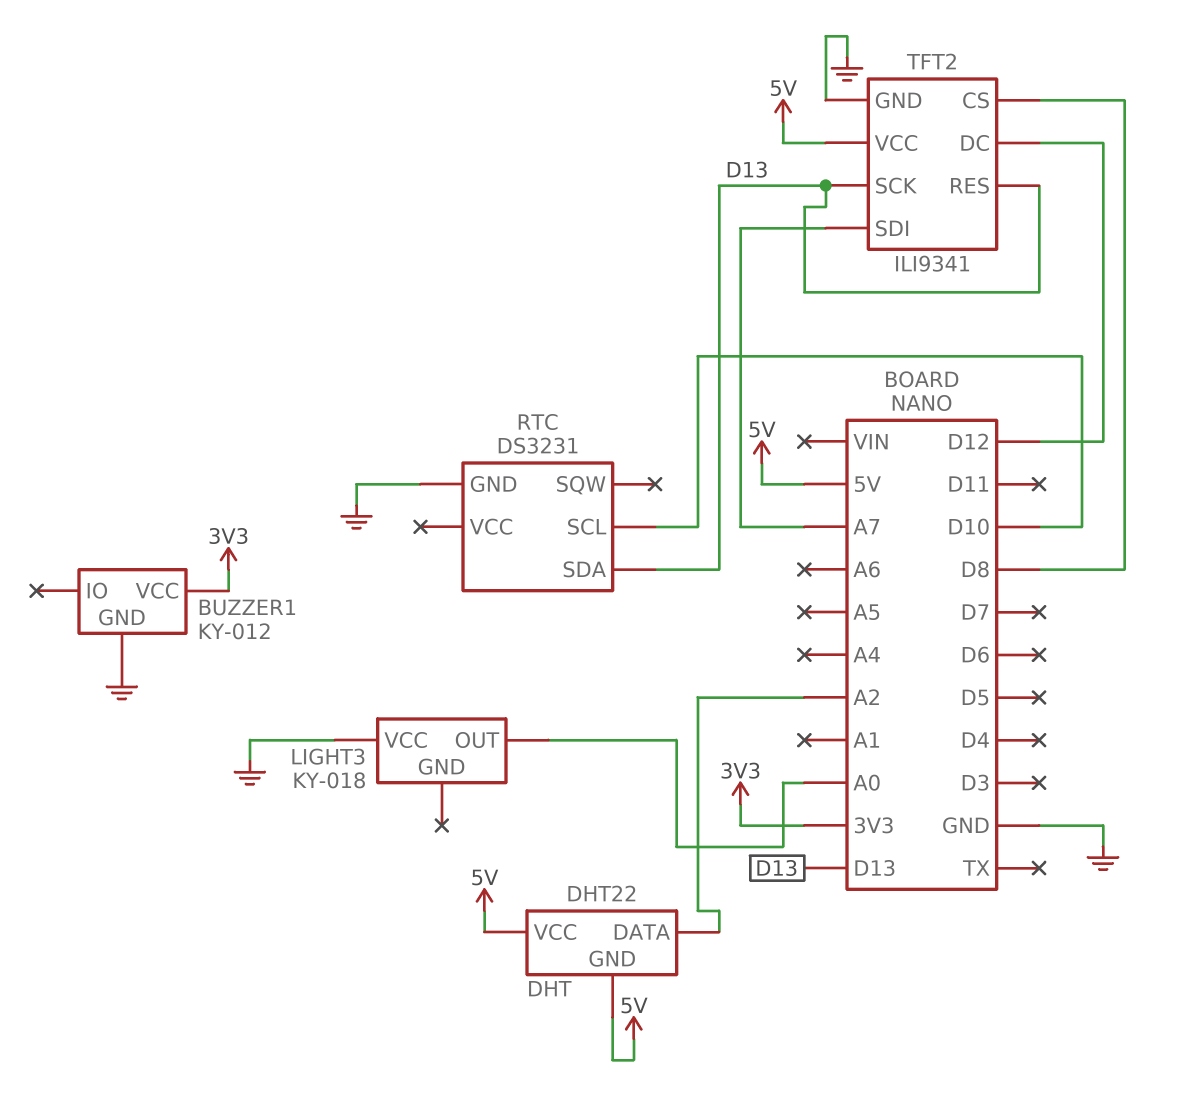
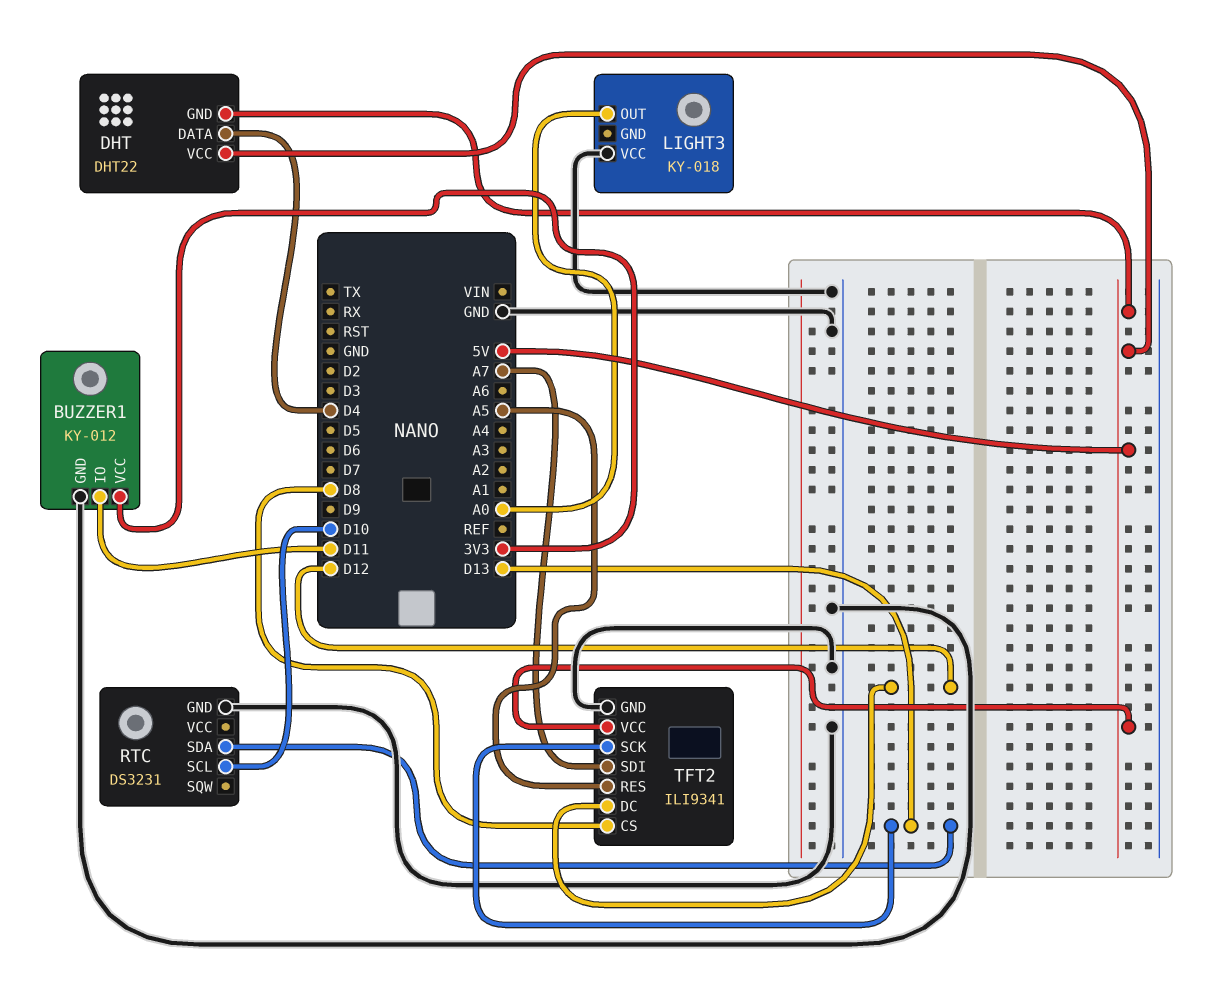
BUZZER1 pin IO: none -> D11
DHT pin DATA: A2 -> D4
TFT2 pin RES: D13 -> A5

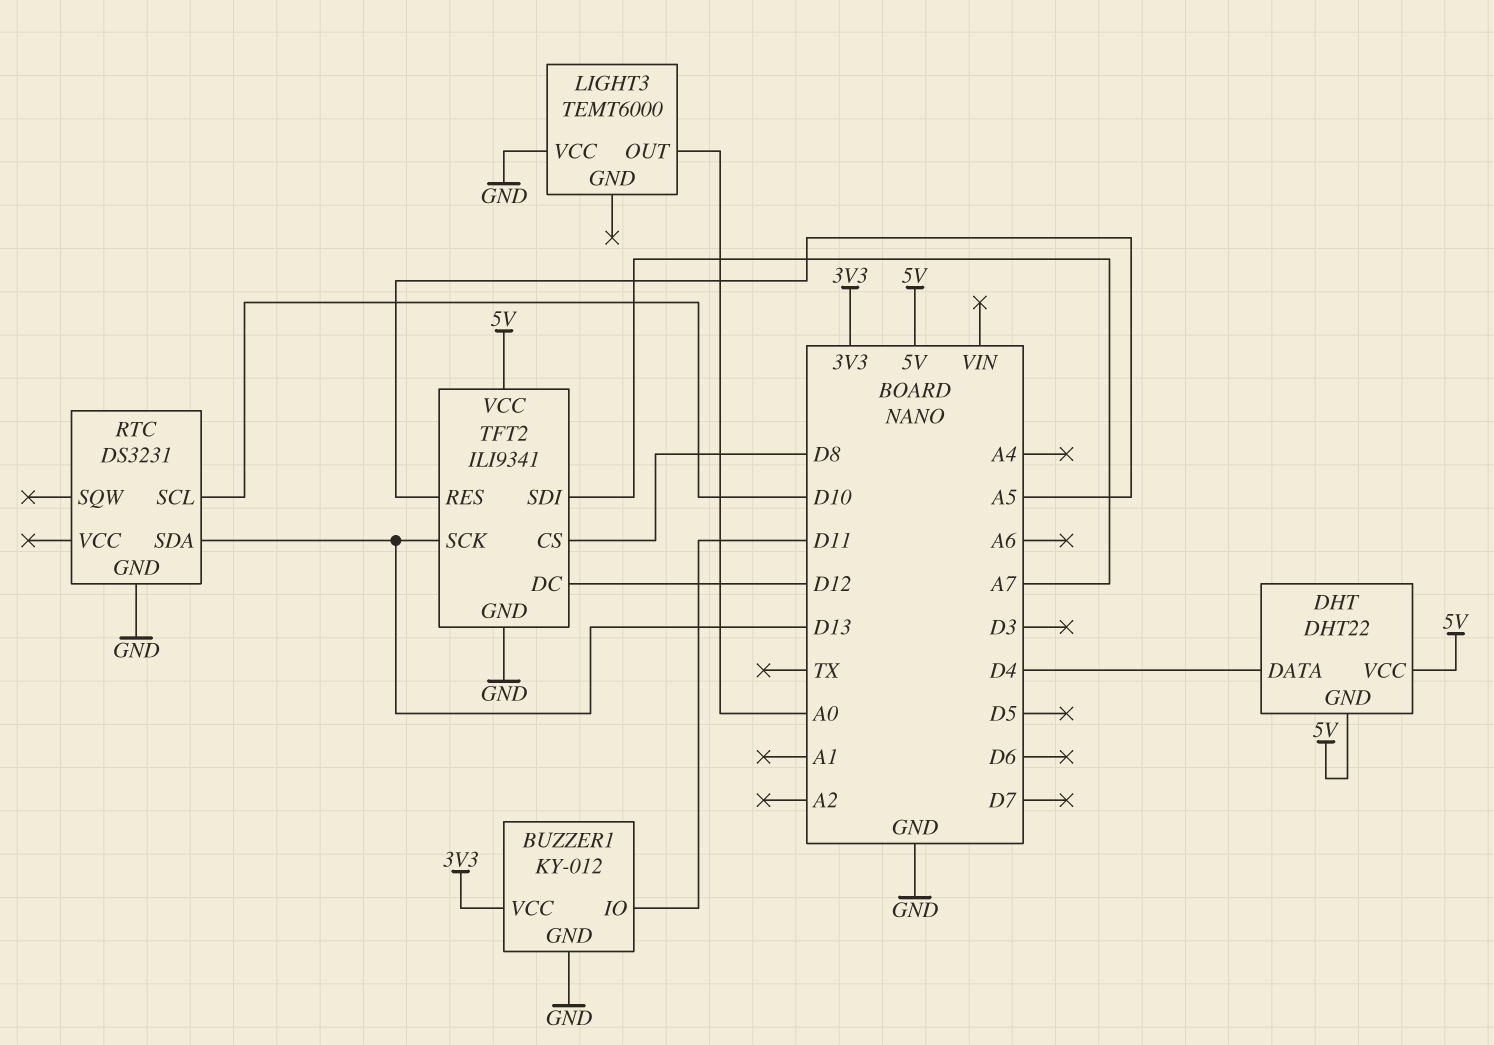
LIGHT3: KY-018 -> TEMT6000

